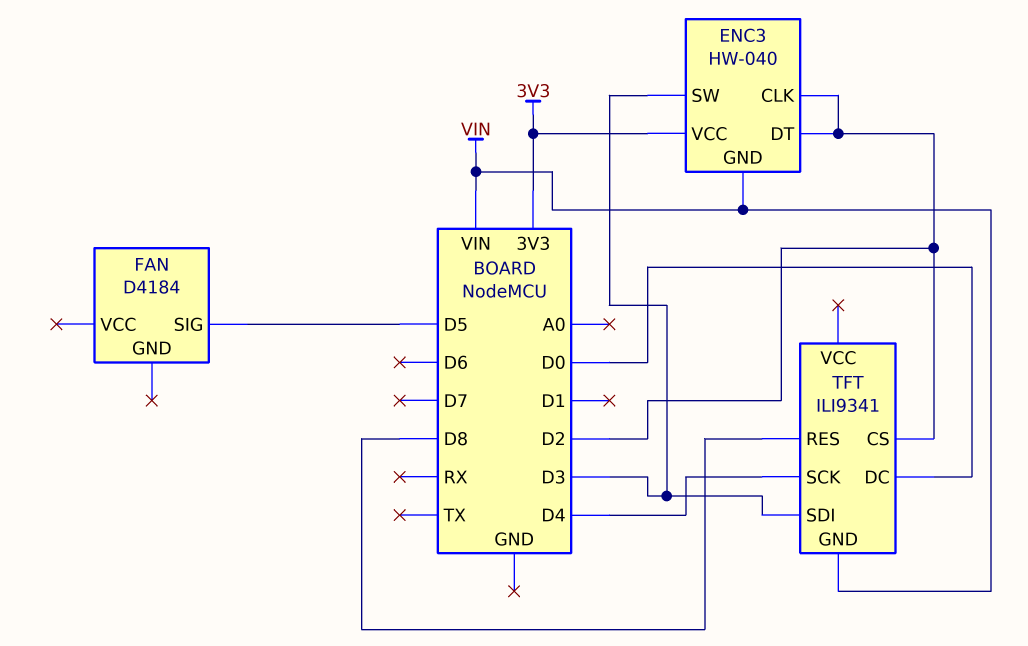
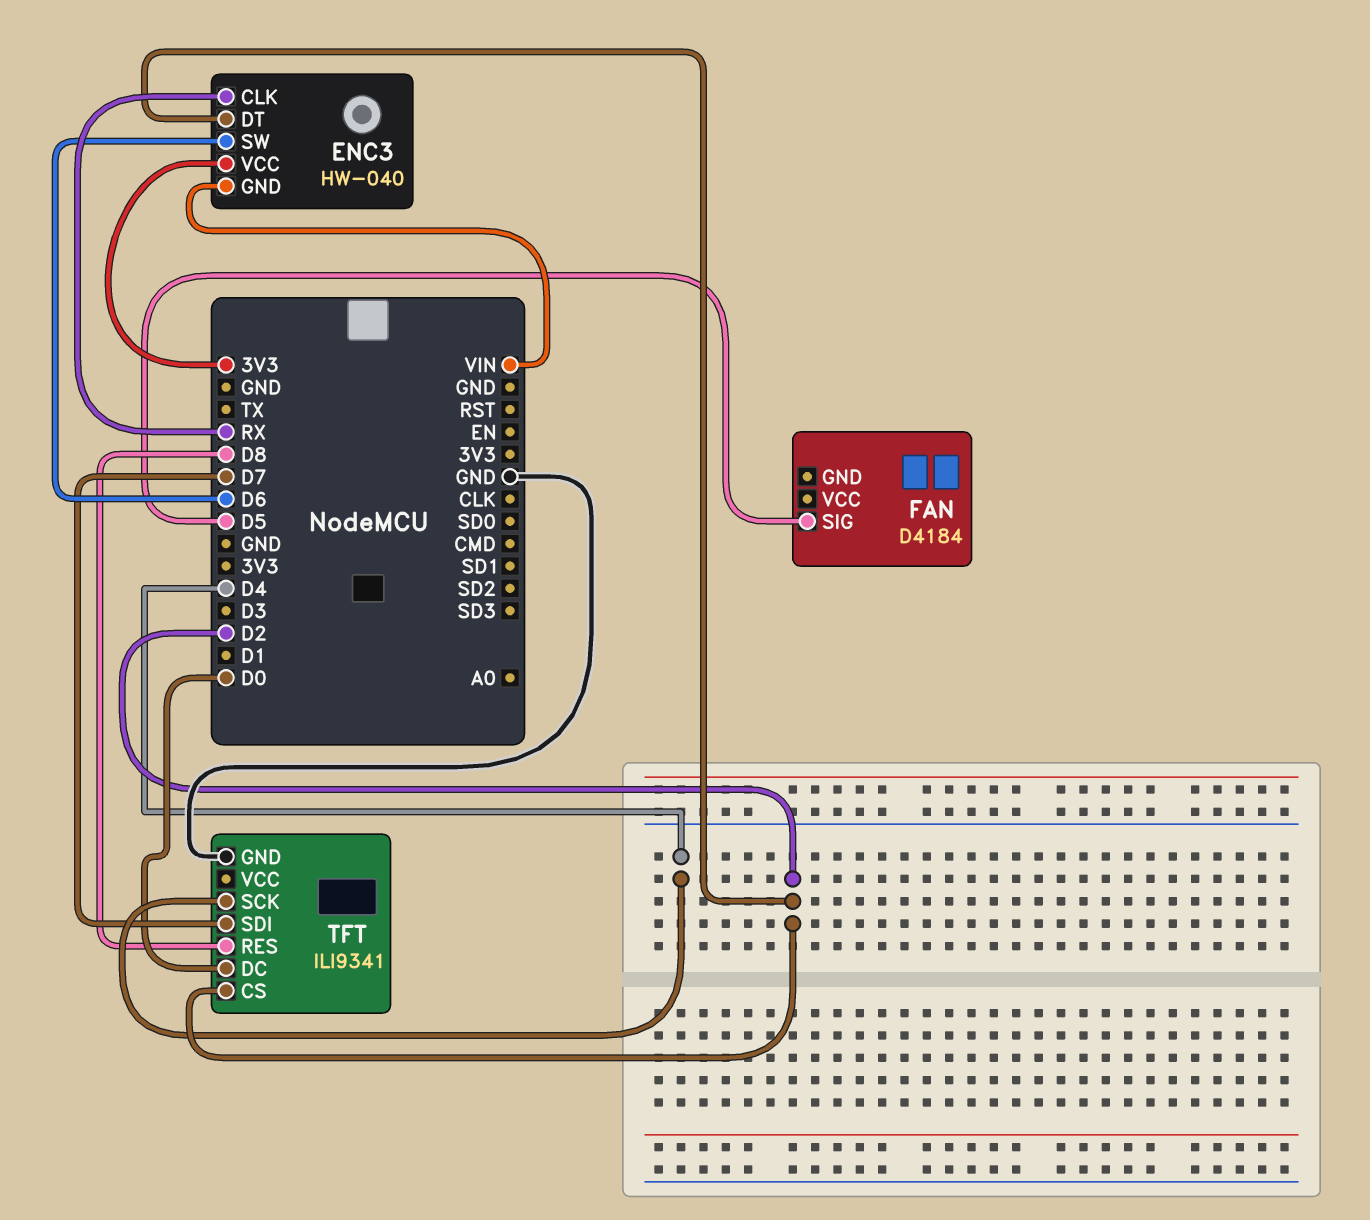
ENC3 pin CLK: D2 -> RX
ENC3 pin SW: D3 -> D6
TFT pin GND: VIN -> GND
TFT pin SDI: D3 -> D7

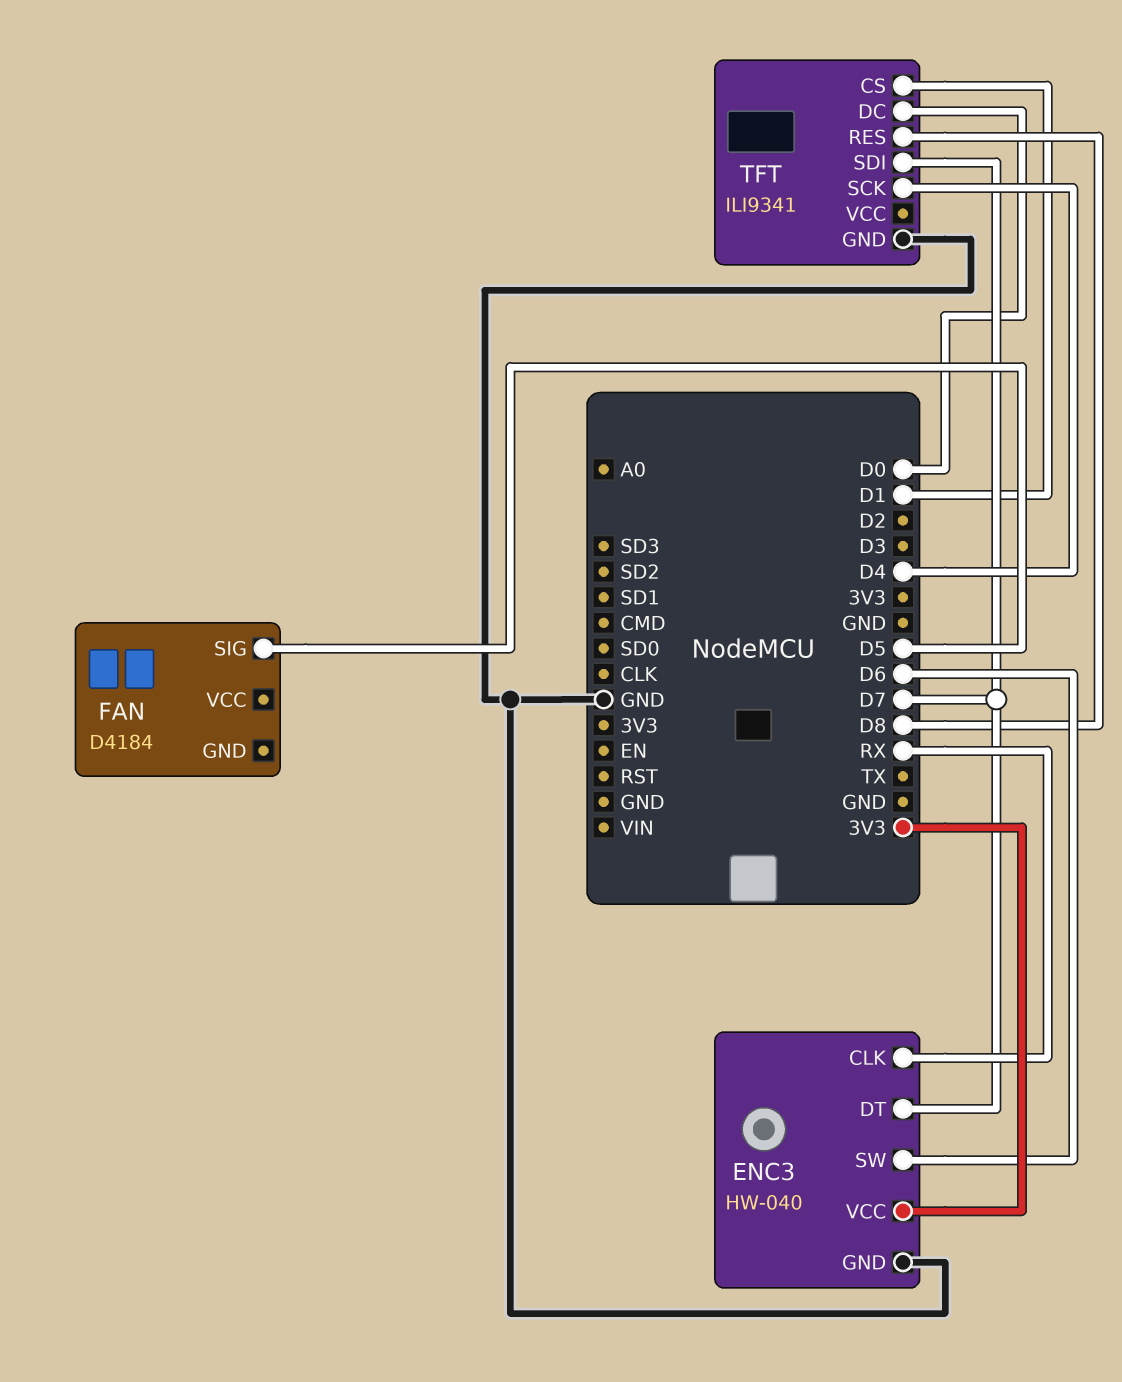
ENC3 pin DT: D2 -> D7
ENC3 pin GND: VIN -> GND
TFT pin CS: D2 -> D1

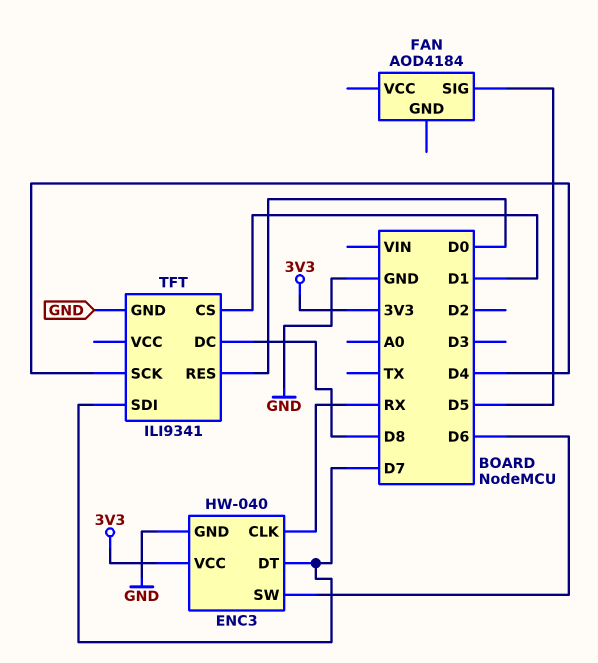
FAN: D4184 -> AOD4184
TFT pin DC: D0 -> D8
TFT pin RES: D8 -> D0

